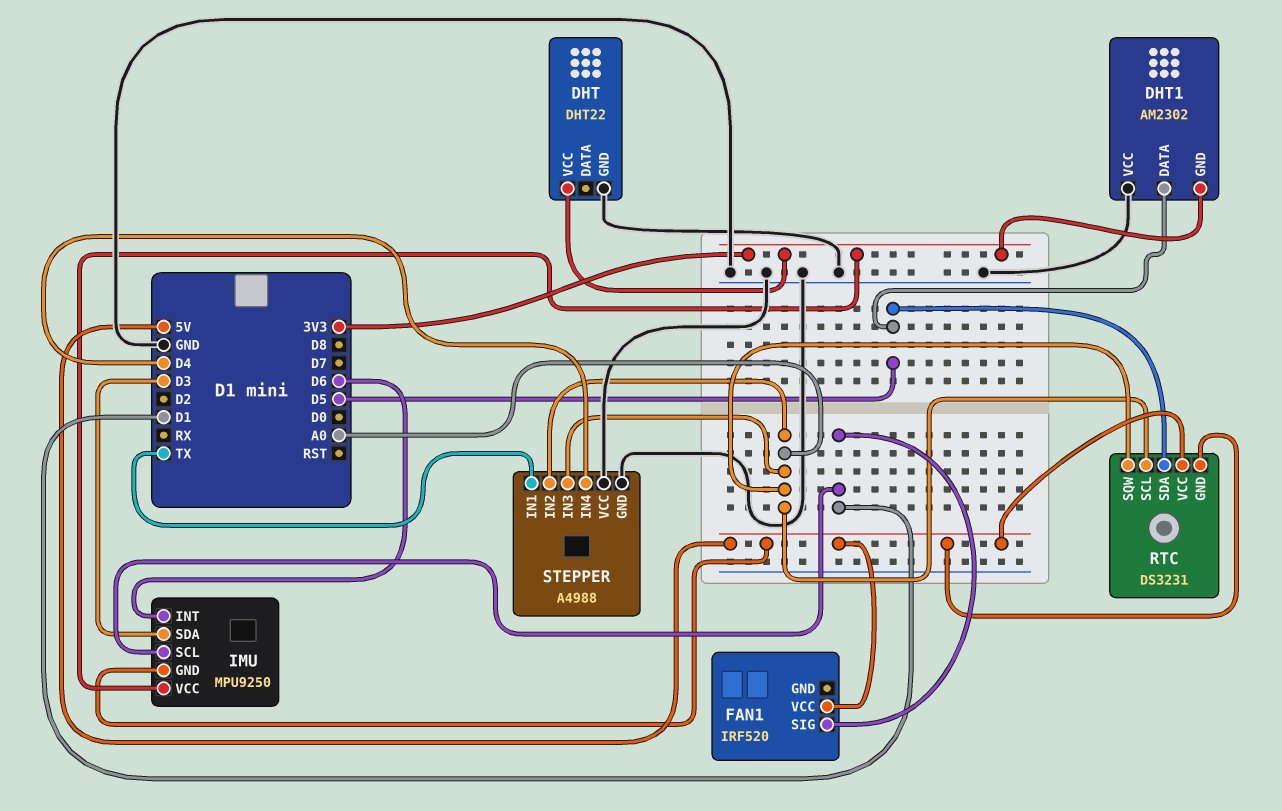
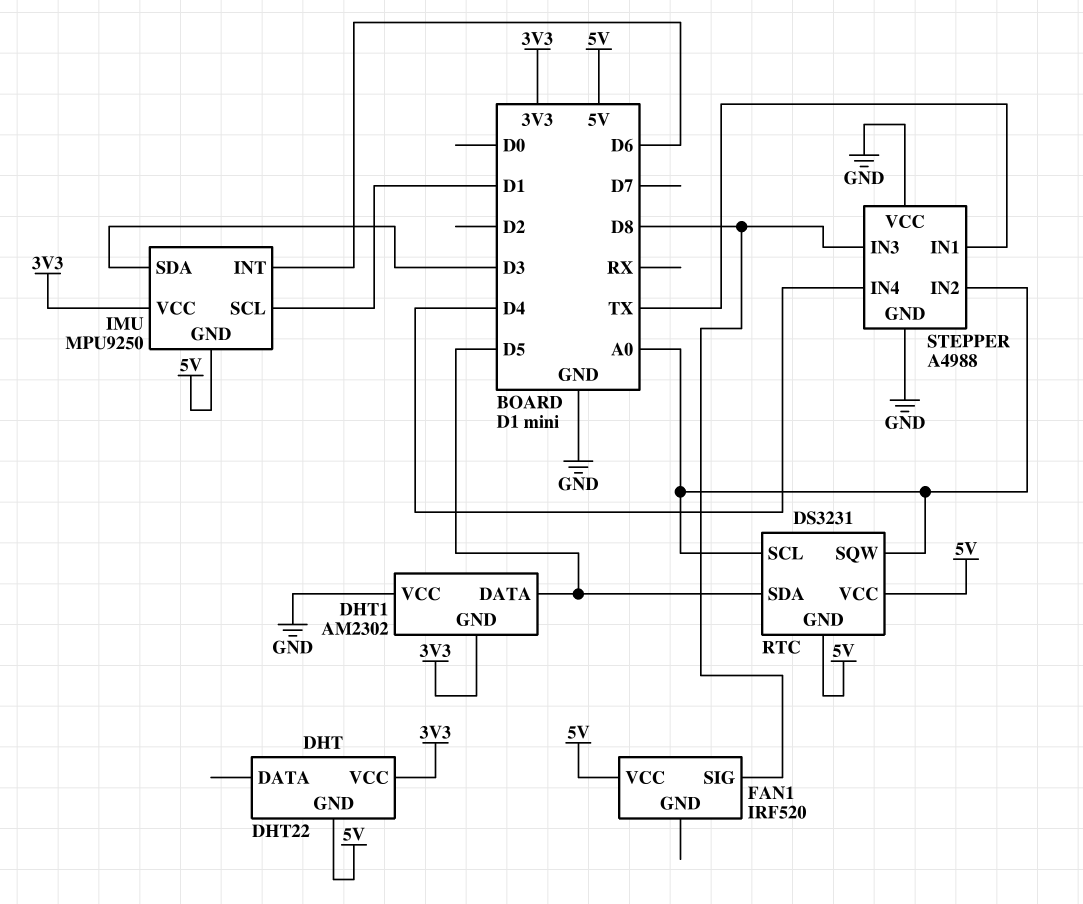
DHT pin GND: GND -> 5V
FAN1 pin SIG: D1 -> D8
STEPPER pin IN3: A0 -> D8

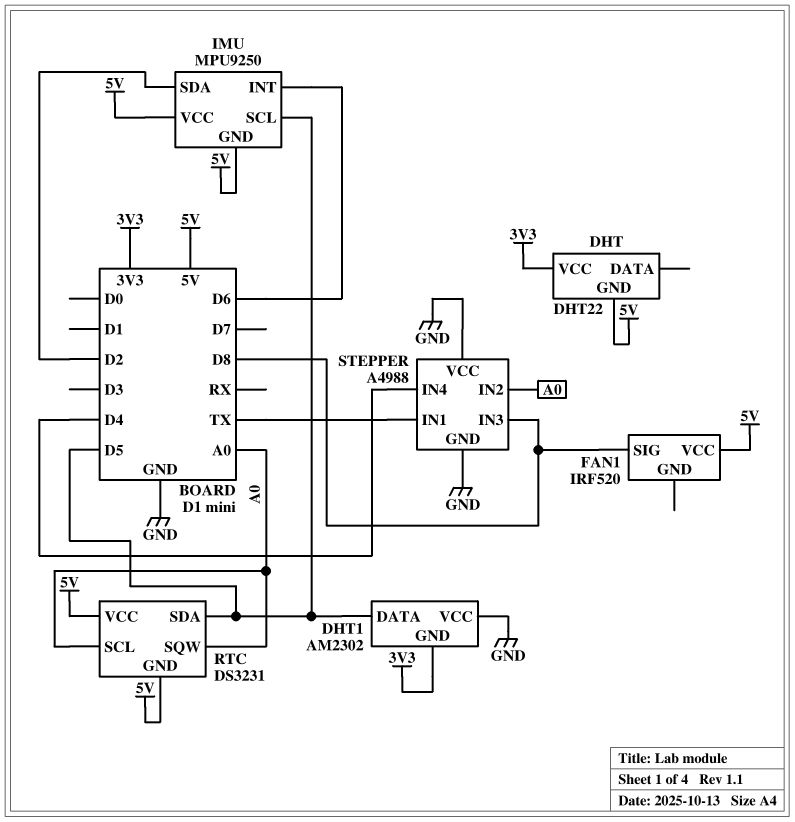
IMU pin SCL: D1 -> D5
IMU pin SDA: D3 -> D2
IMU pin VCC: 3V3 -> 5V

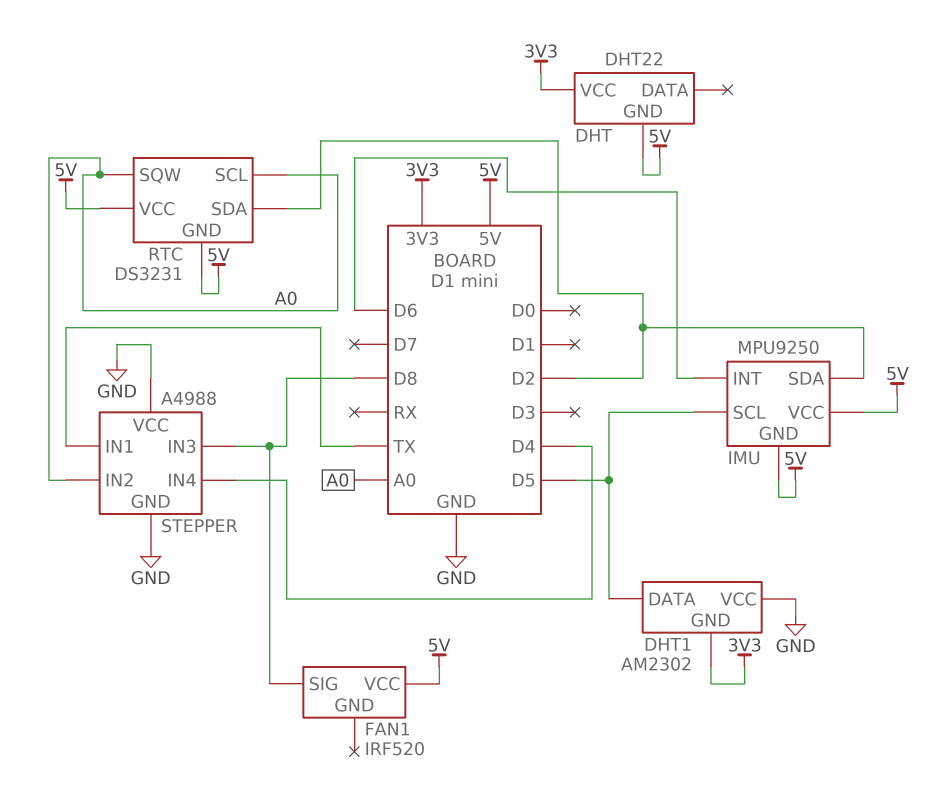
RTC pin SDA: D5 -> D2

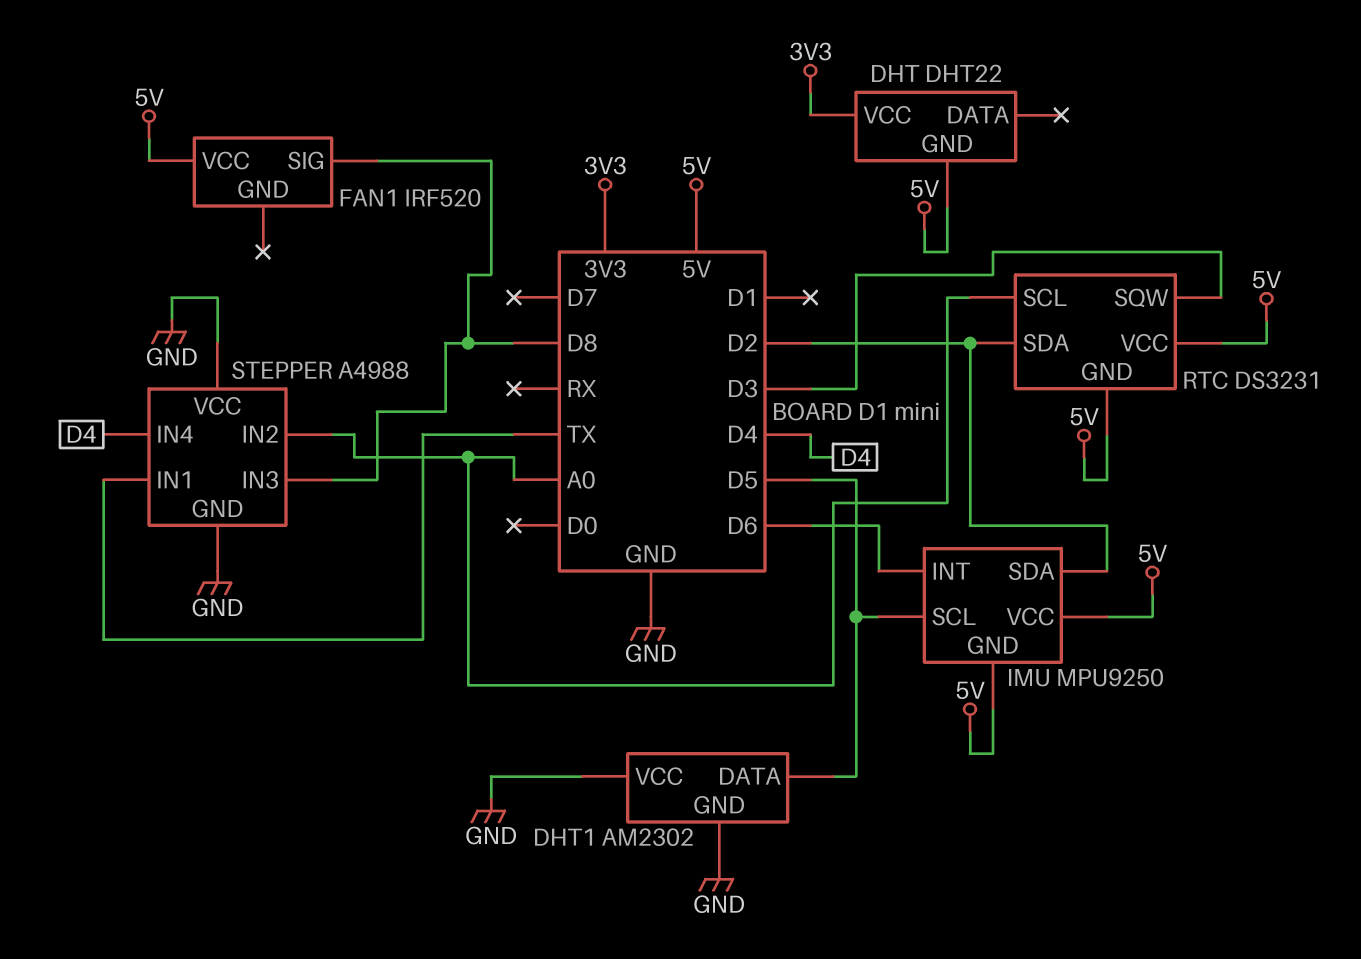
DHT1 pin GND: 3V3 -> GND
RTC pin SQW: A0 -> D3

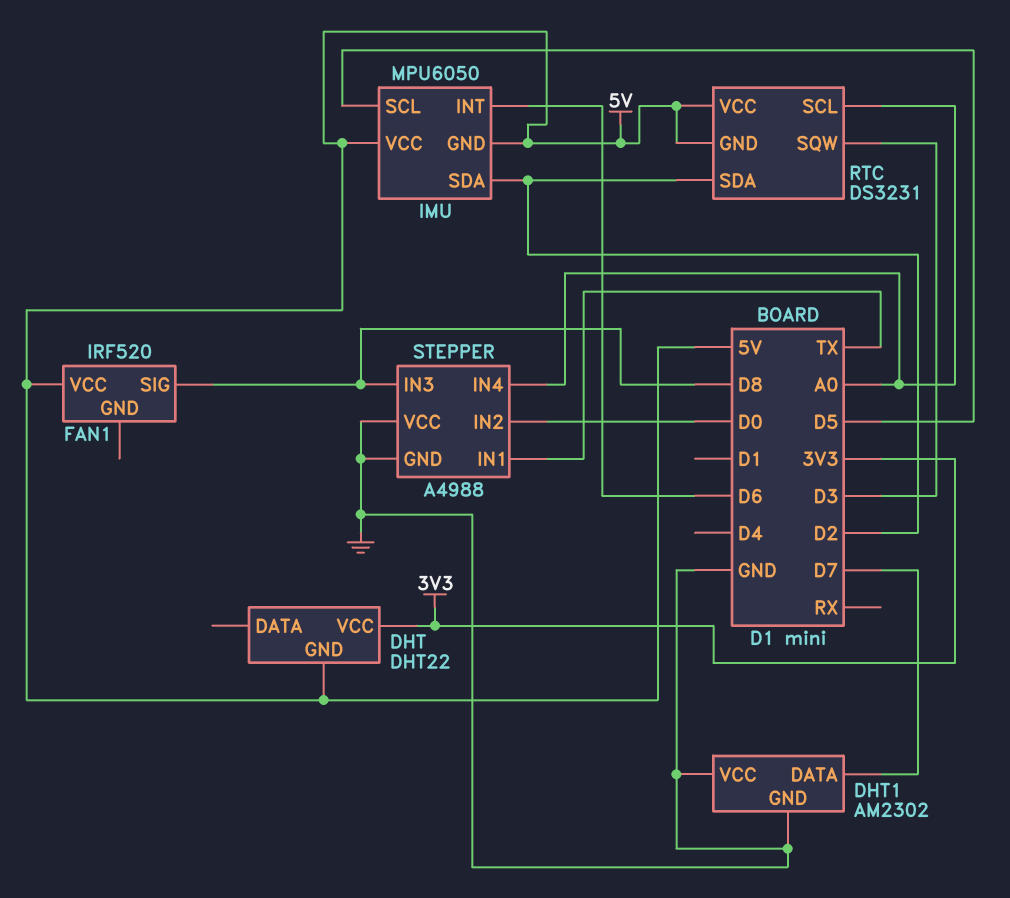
DHT1 pin DATA: D5 -> D7
IMU: MPU9250 -> MPU6050
STEPPER pin IN2: A0 -> D0
STEPPER pin IN4: D4 -> A0

